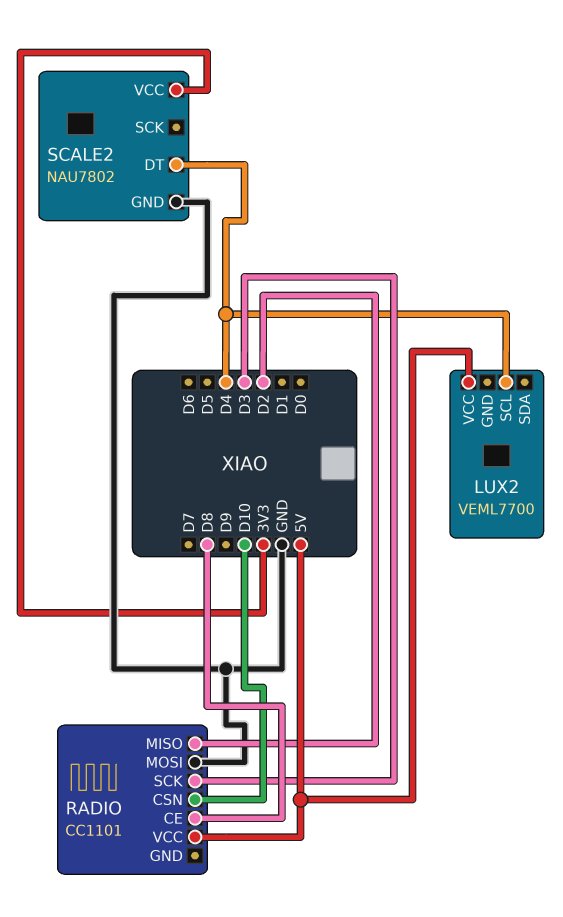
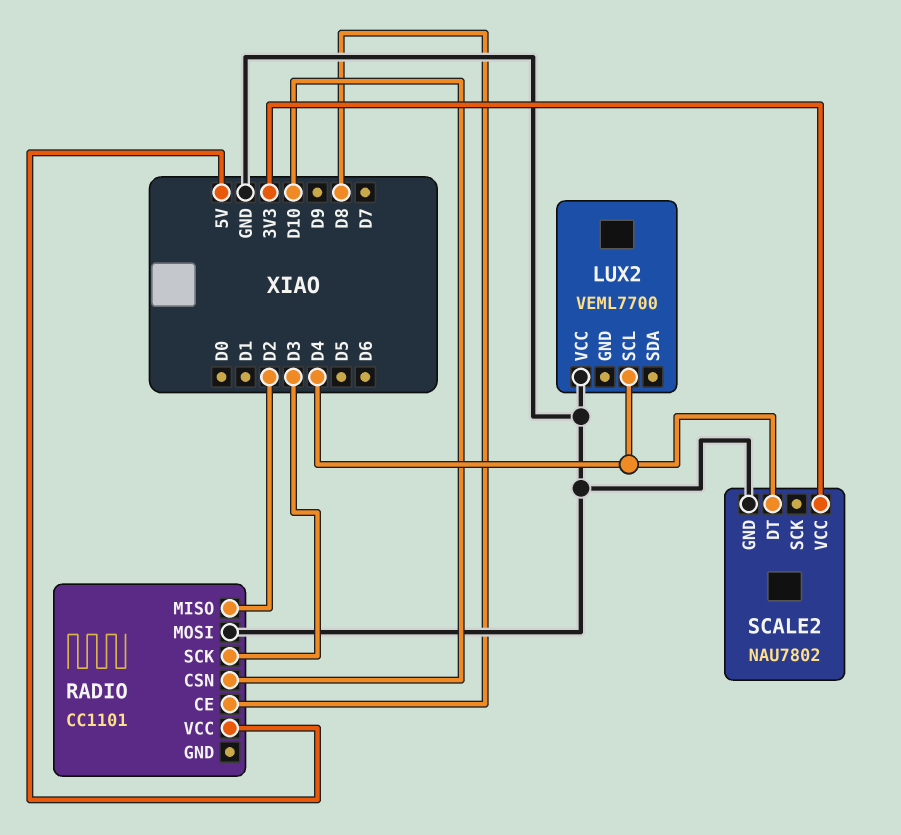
LUX2 pin VCC: 5V -> GND

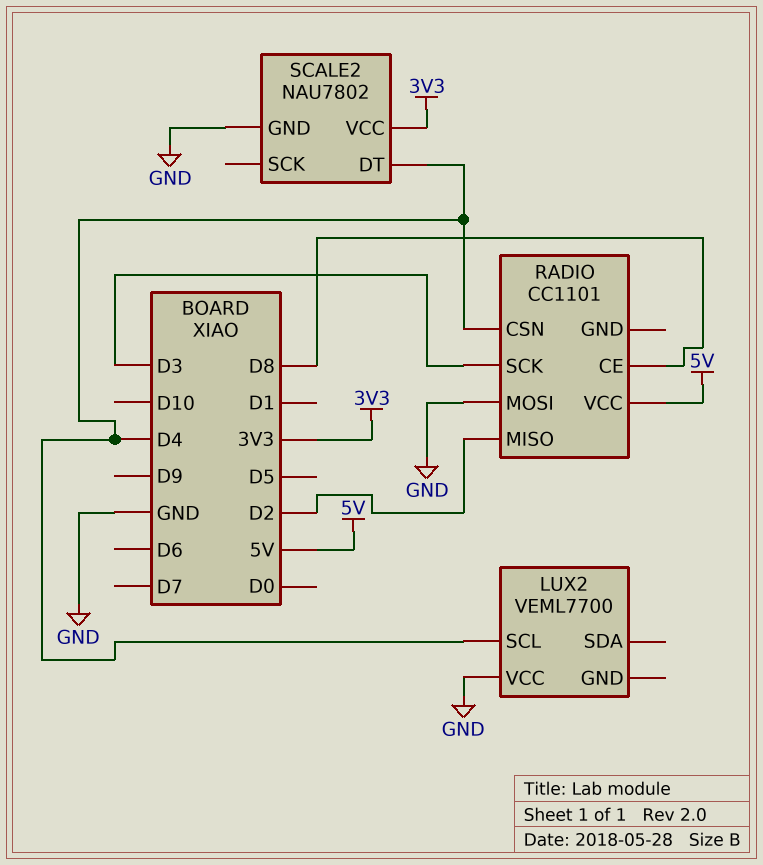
RADIO pin CSN: D10 -> D4

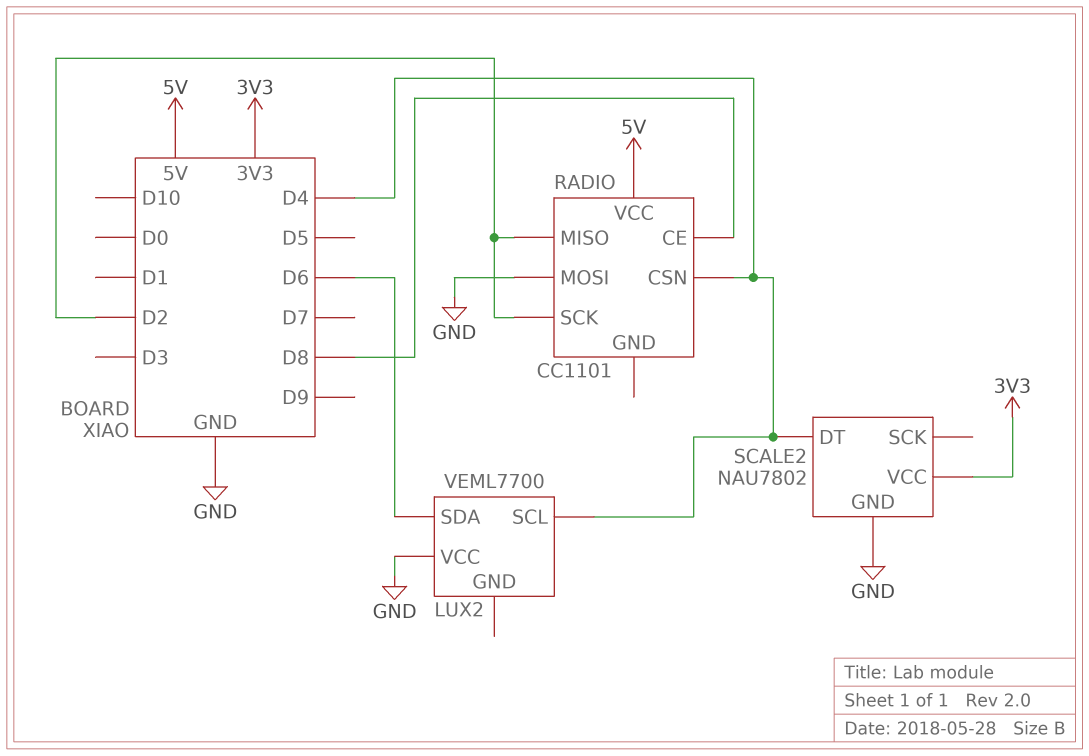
LUX2 pin SDA: none -> D6
RADIO pin SCK: D3 -> D2

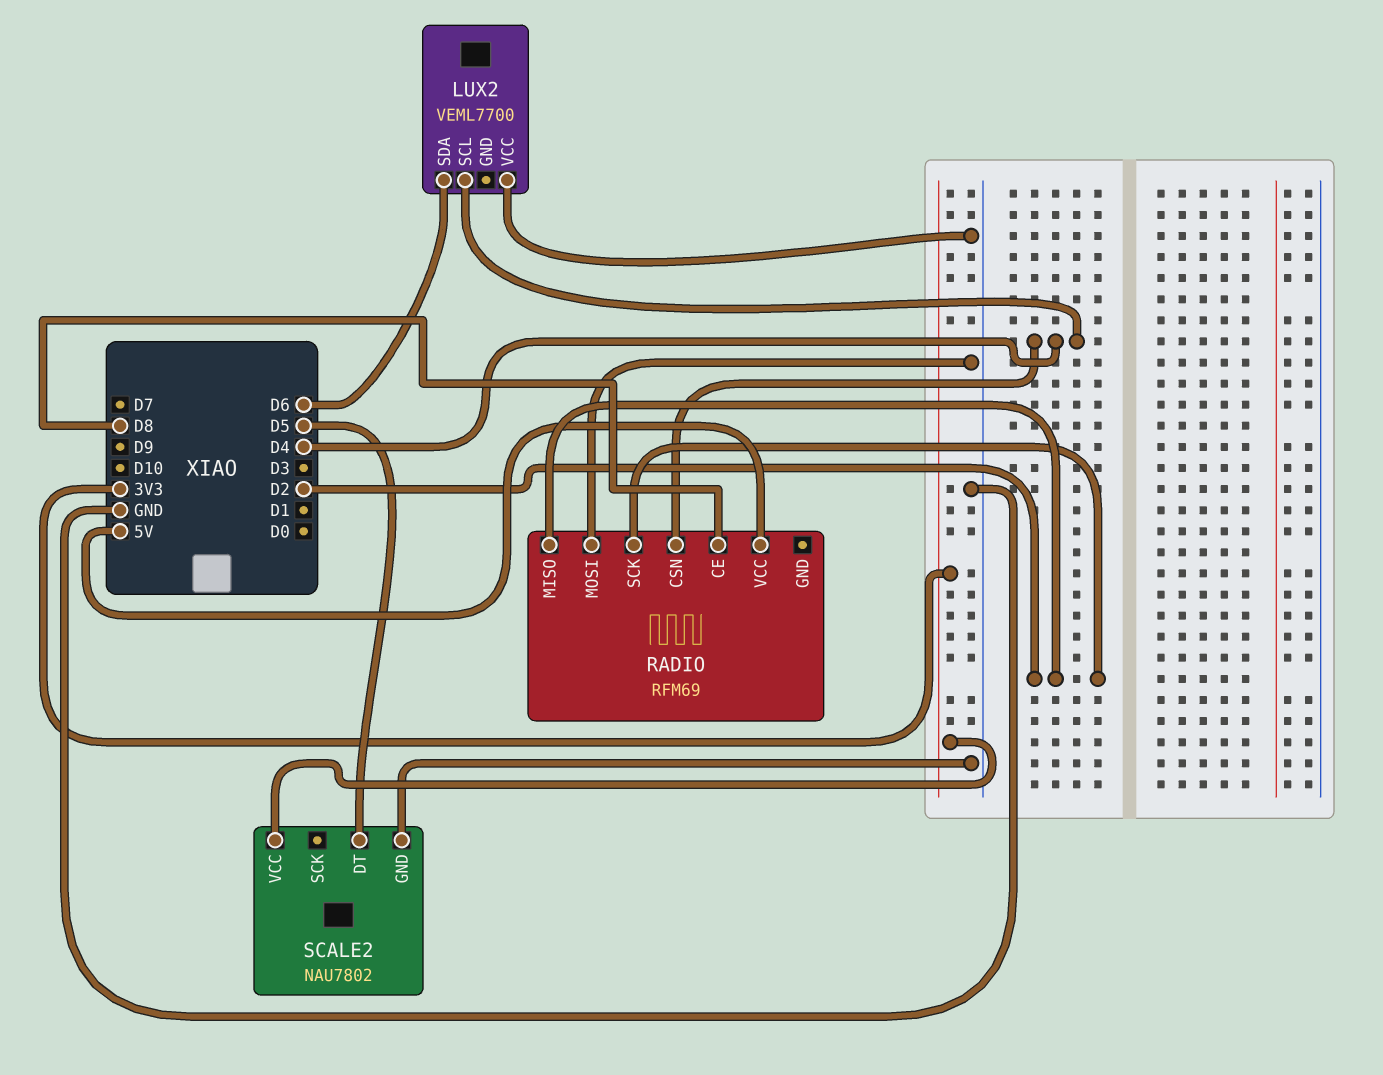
RADIO: CC1101 -> RFM69
SCALE2 pin DT: D4 -> D5

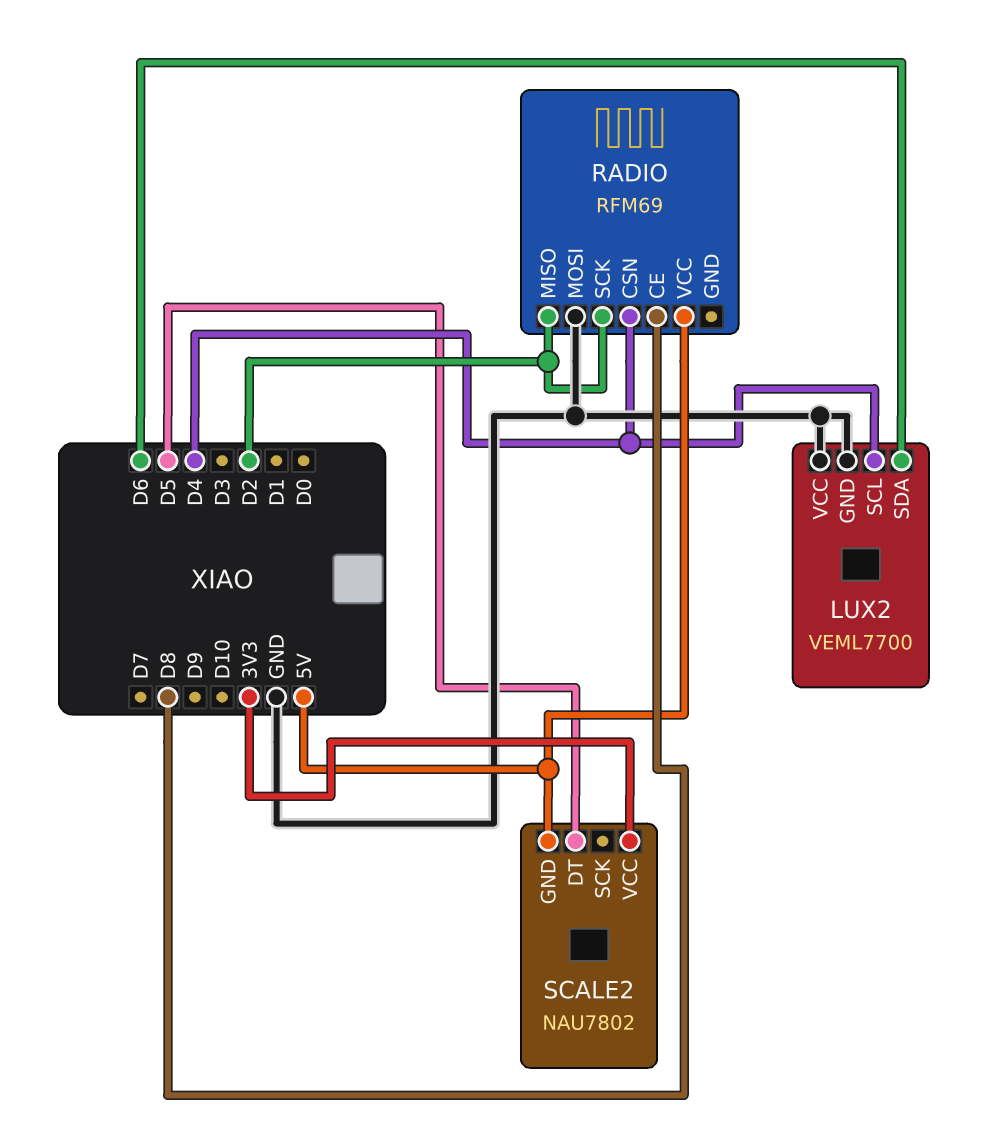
LUX2 pin GND: none -> GND
SCALE2 pin GND: GND -> 5V

